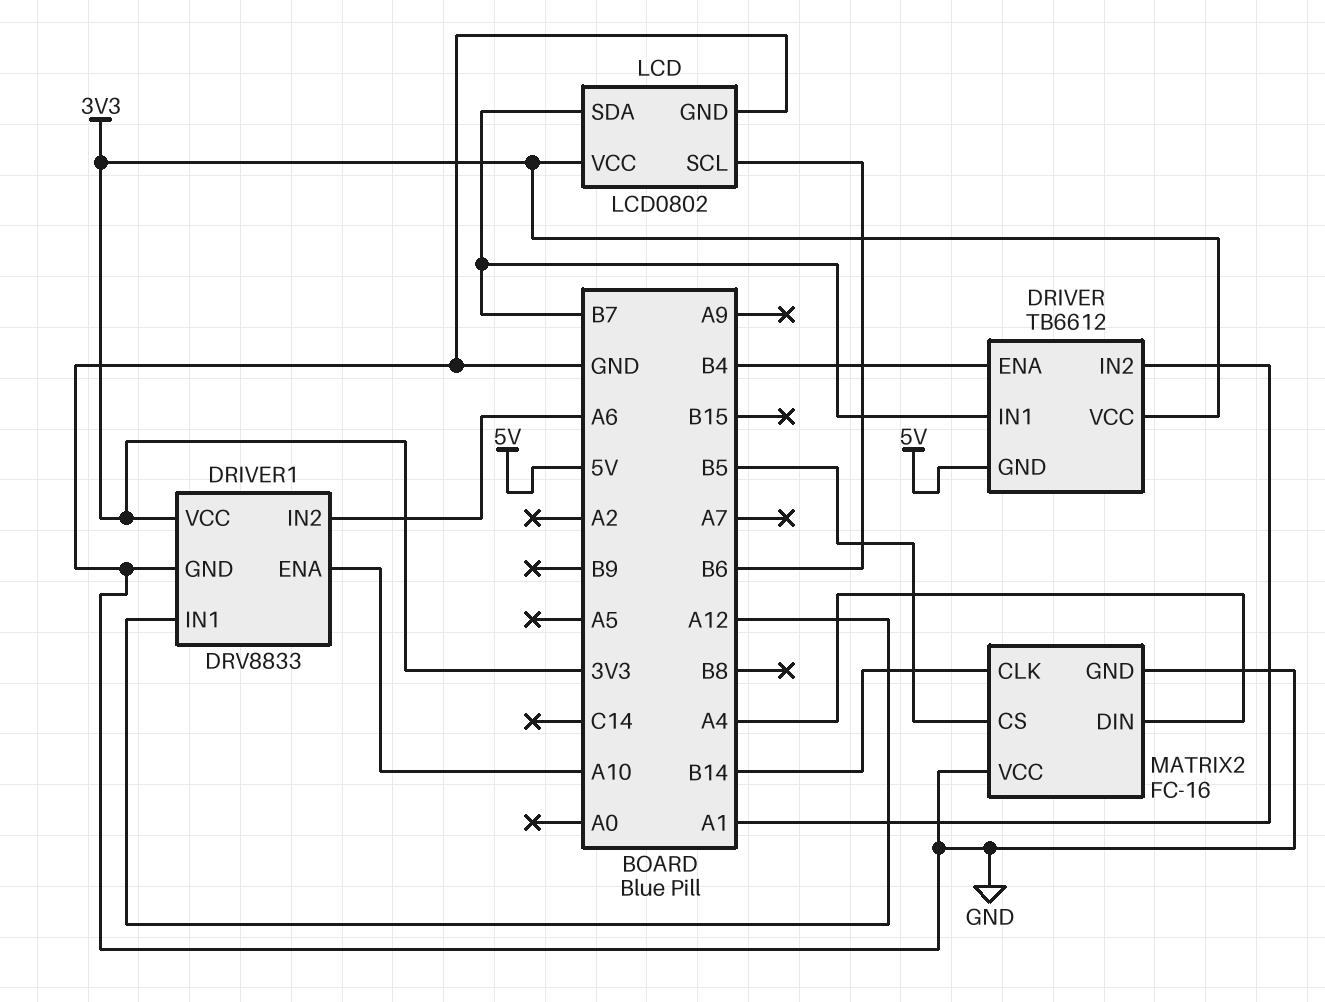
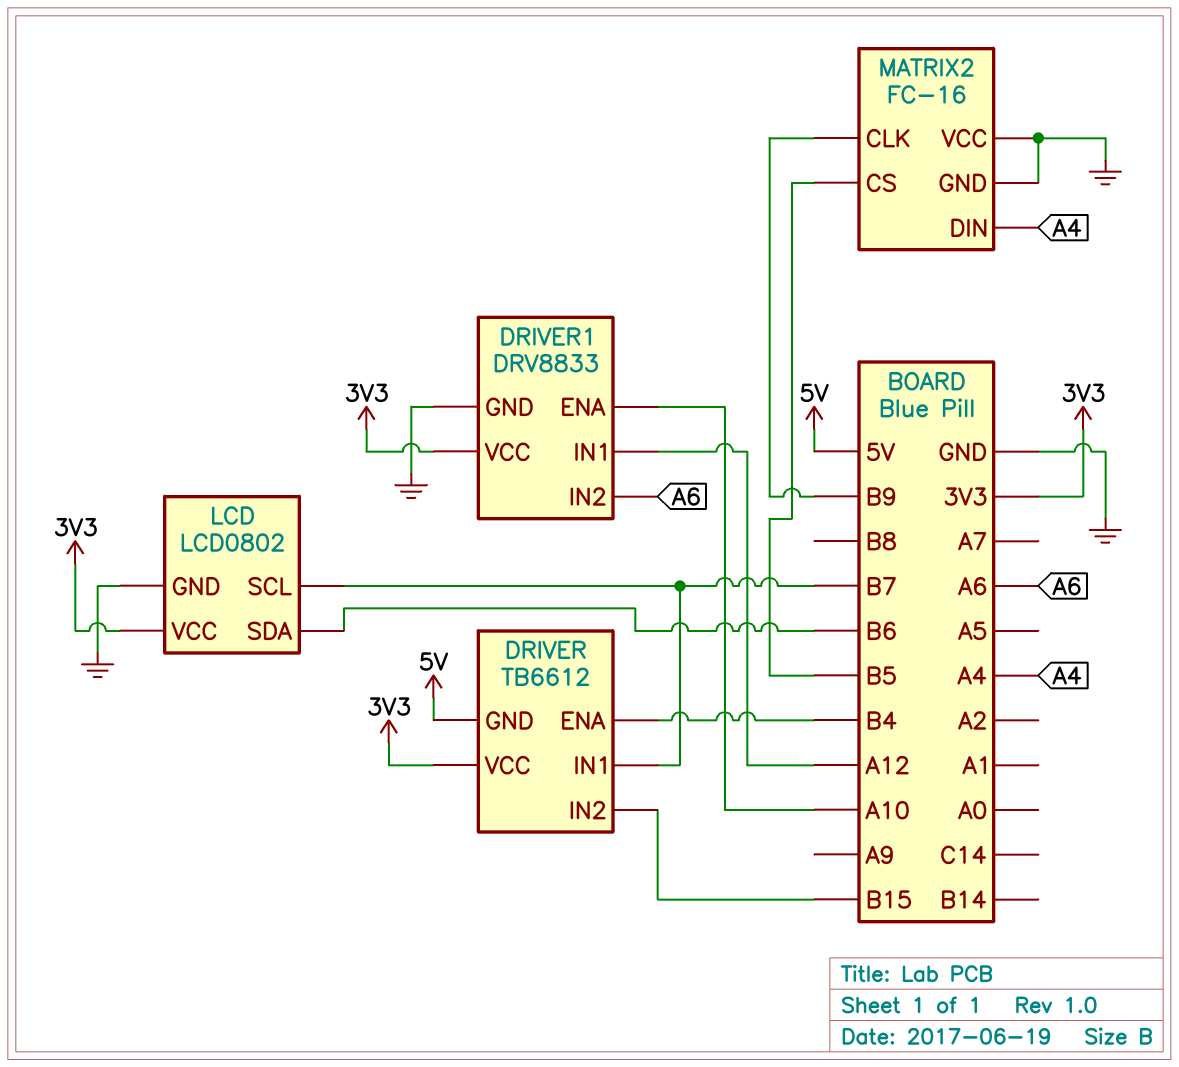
DRIVER pin IN2: A1 -> B15
LCD pin SCL: B6 -> B7
LCD pin SDA: B7 -> B6
MATRIX2 pin CLK: B14 -> B9

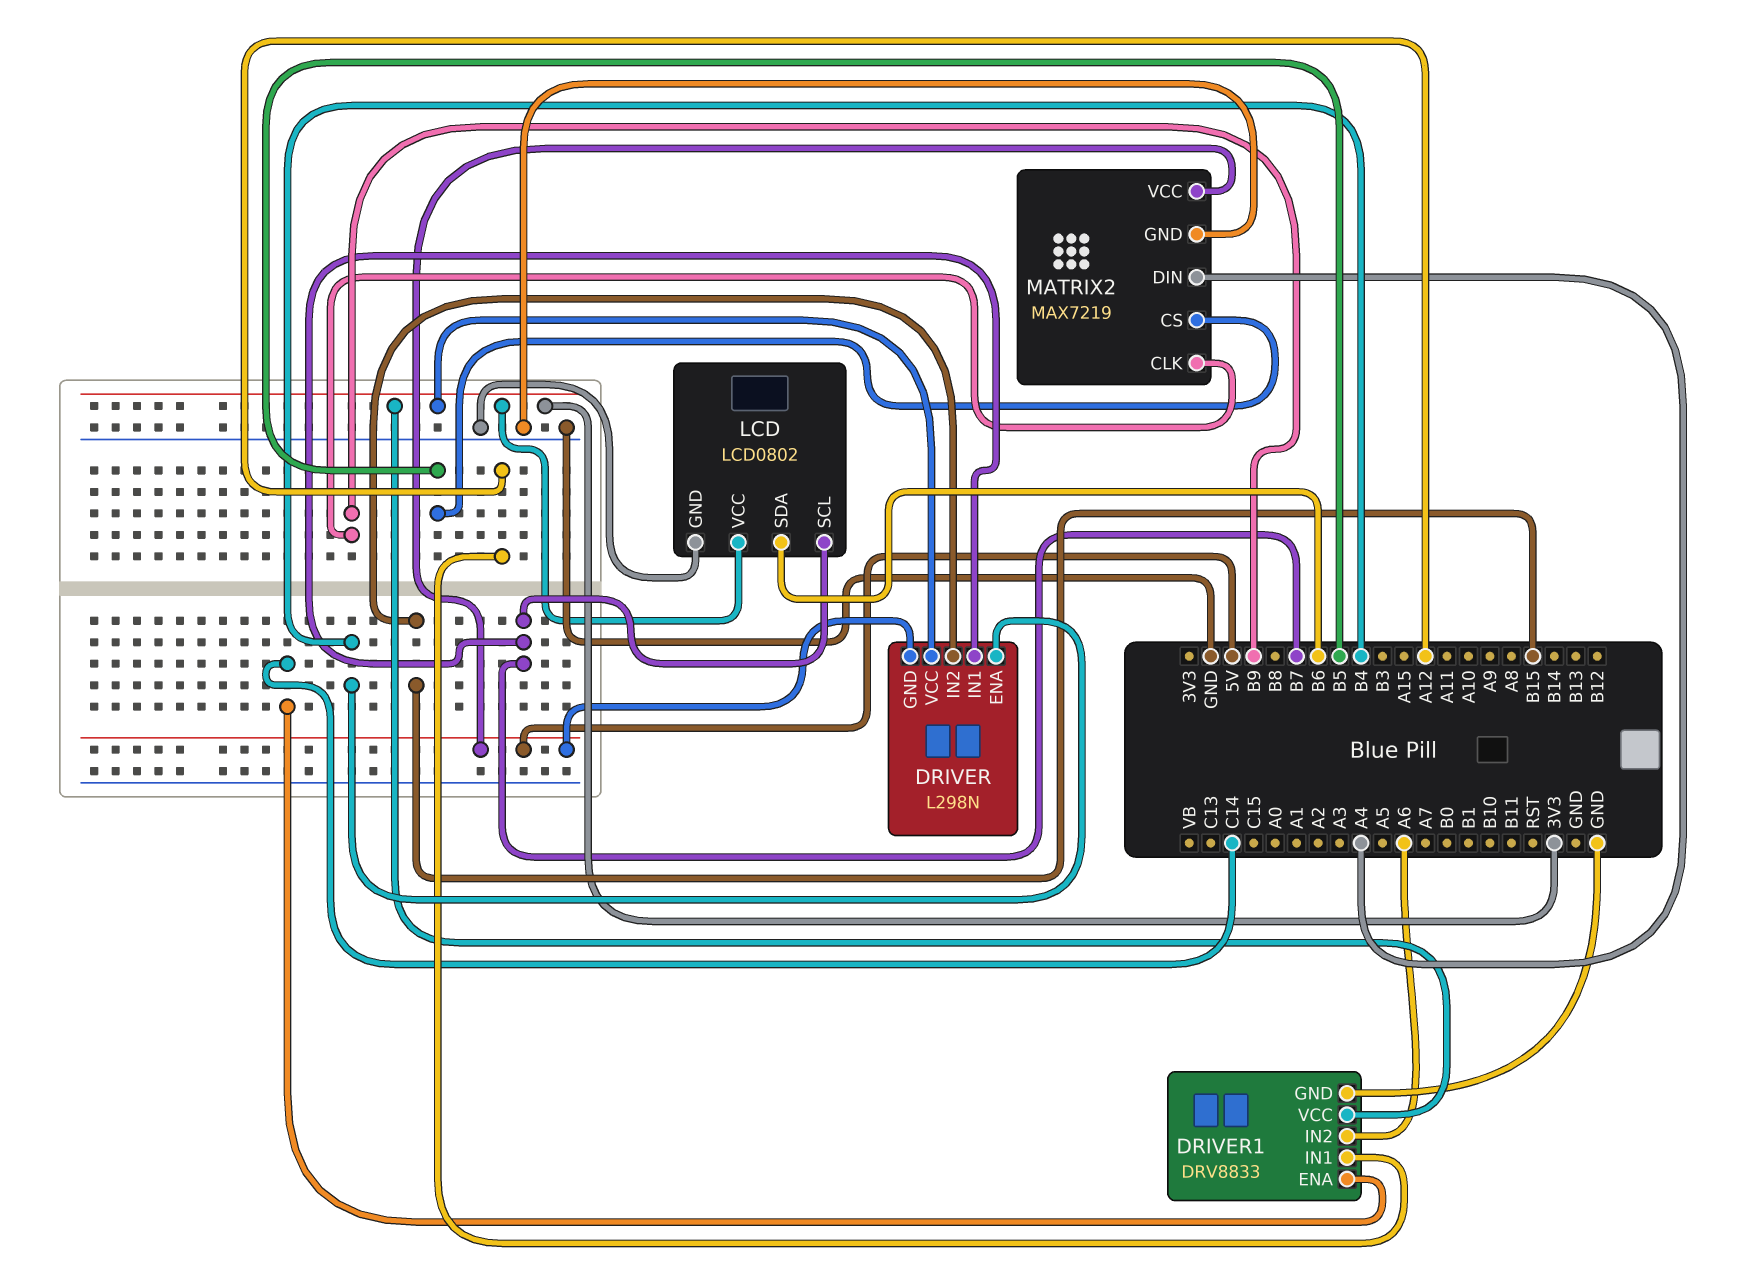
DRIVER: TB6612 -> L298N
DRIVER1 pin ENA: A10 -> C14
MATRIX2: FC-16 -> MAX7219
MATRIX2 pin VCC: GND -> 5V

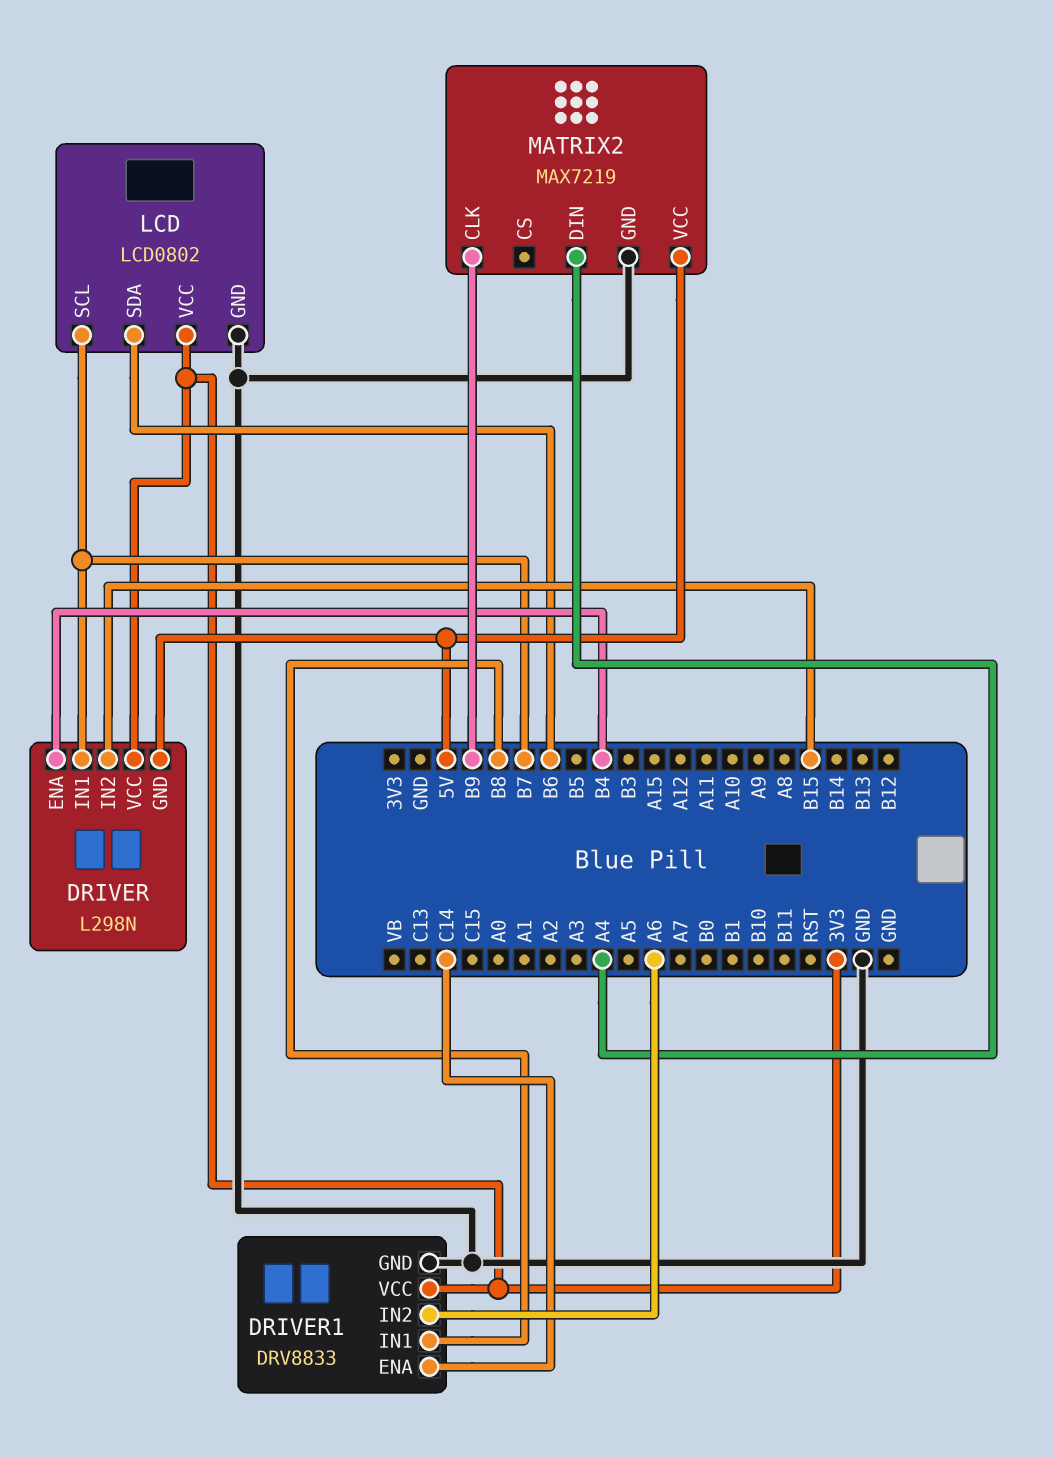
DRIVER1 pin IN1: A12 -> B8
MATRIX2 pin CS: B5 -> none

